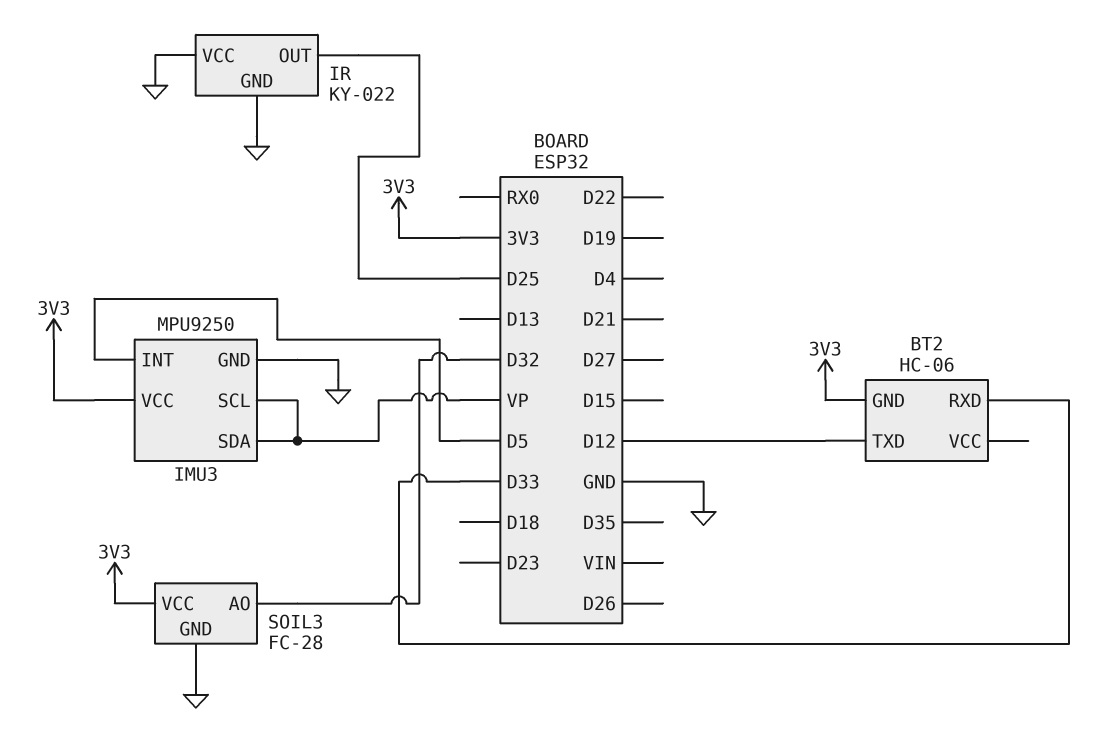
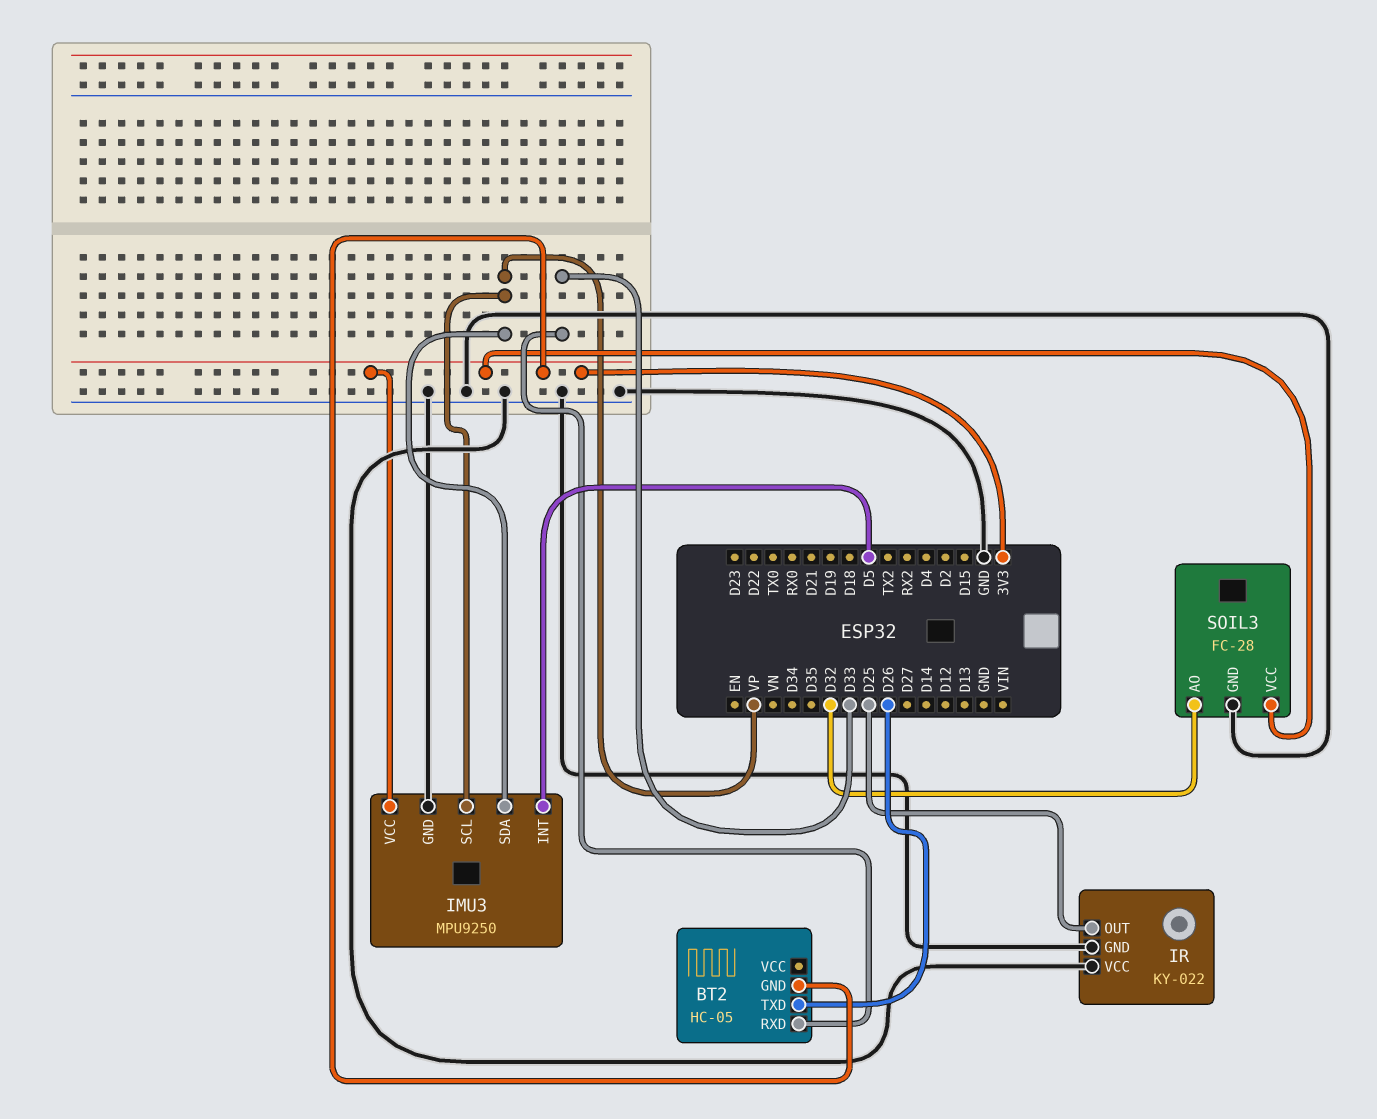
BT2: HC-06 -> HC-05
BT2 pin TXD: D12 -> D26

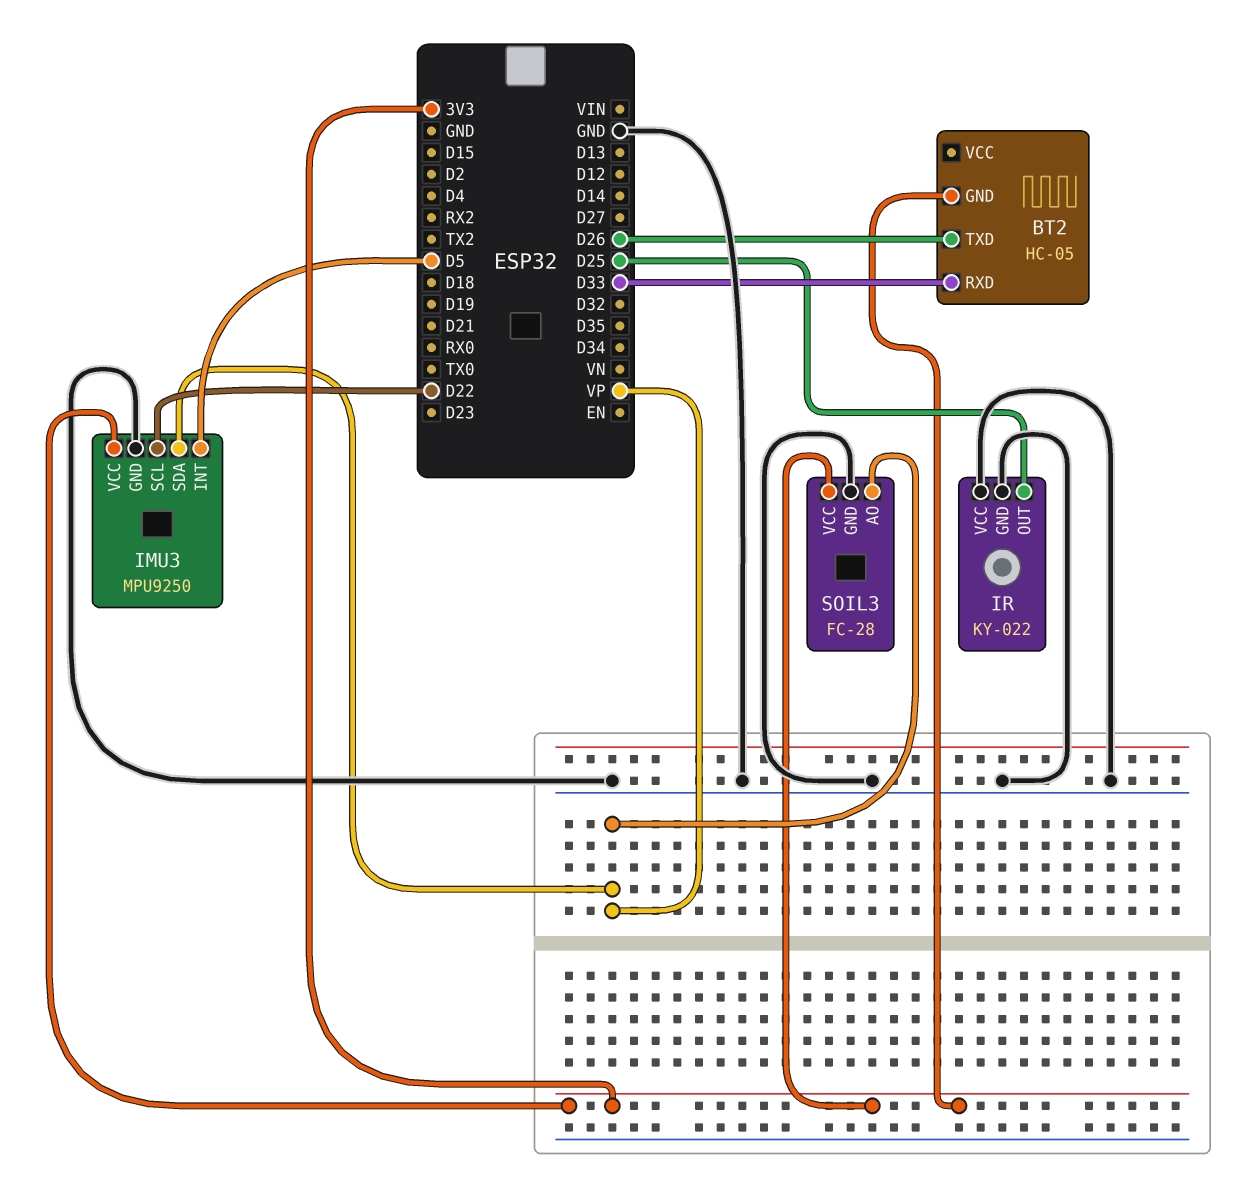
IMU3 pin SCL: VP -> D22
SOIL3 pin AO: D32 -> VP

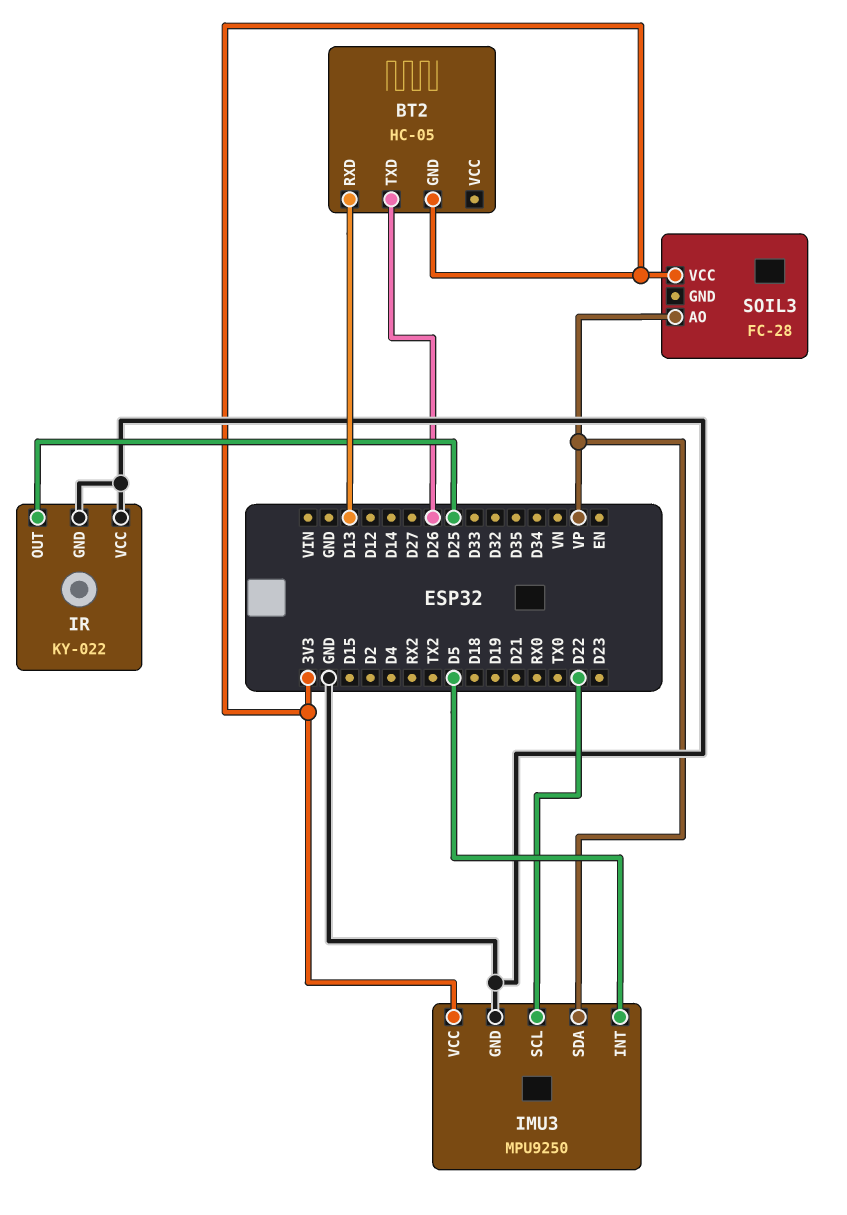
BT2 pin RXD: D33 -> D13
SOIL3 pin GND: GND -> none

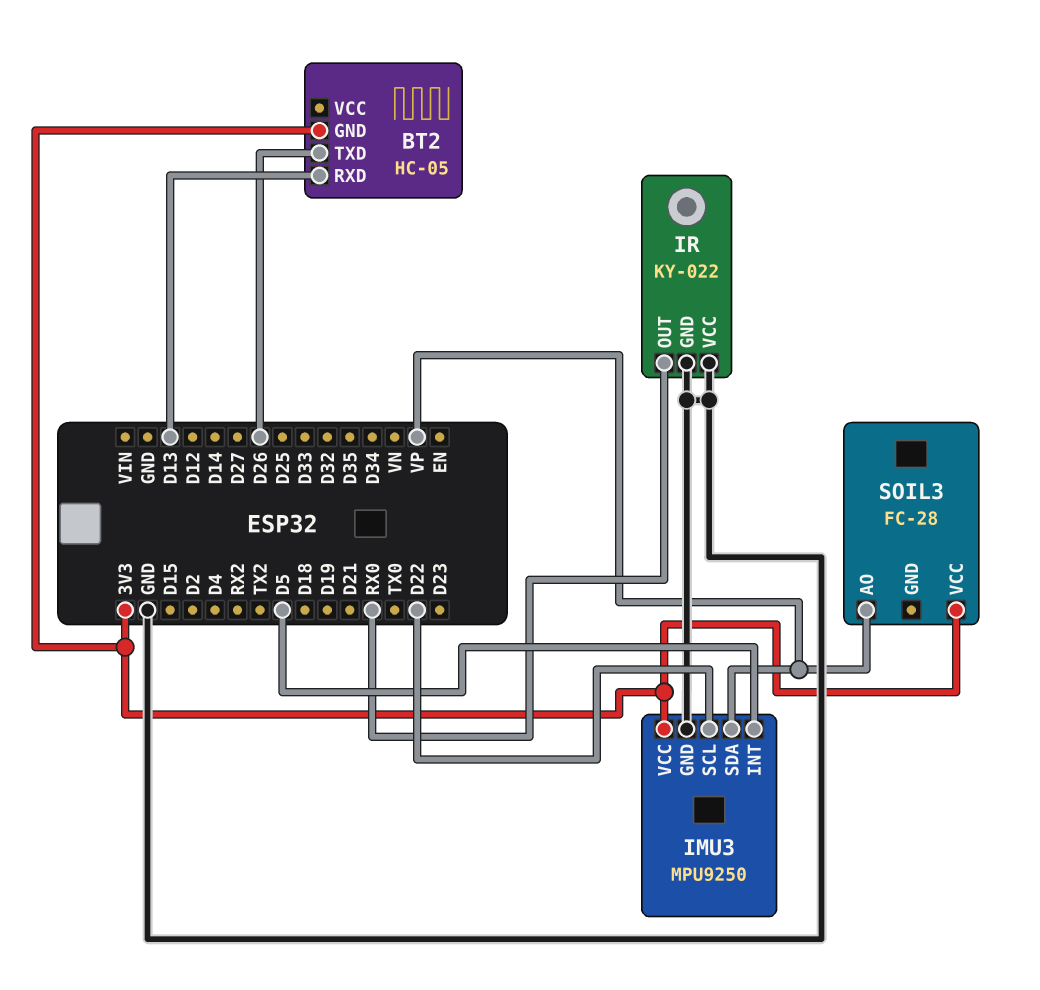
IR pin OUT: D25 -> RX0

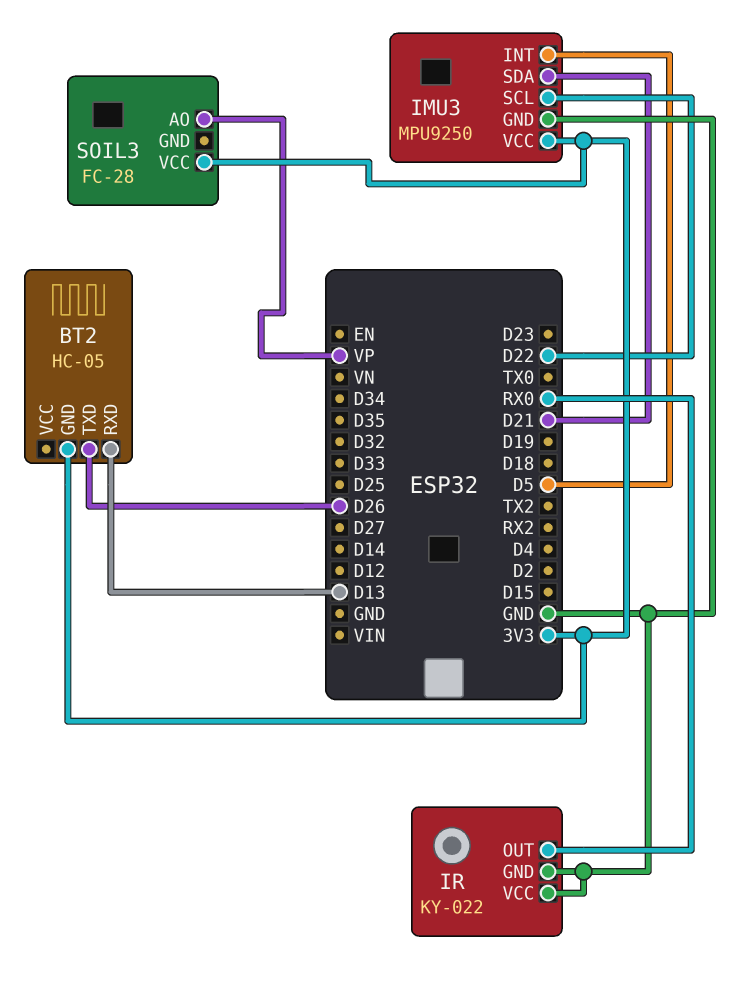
IMU3 pin SDA: VP -> D21

